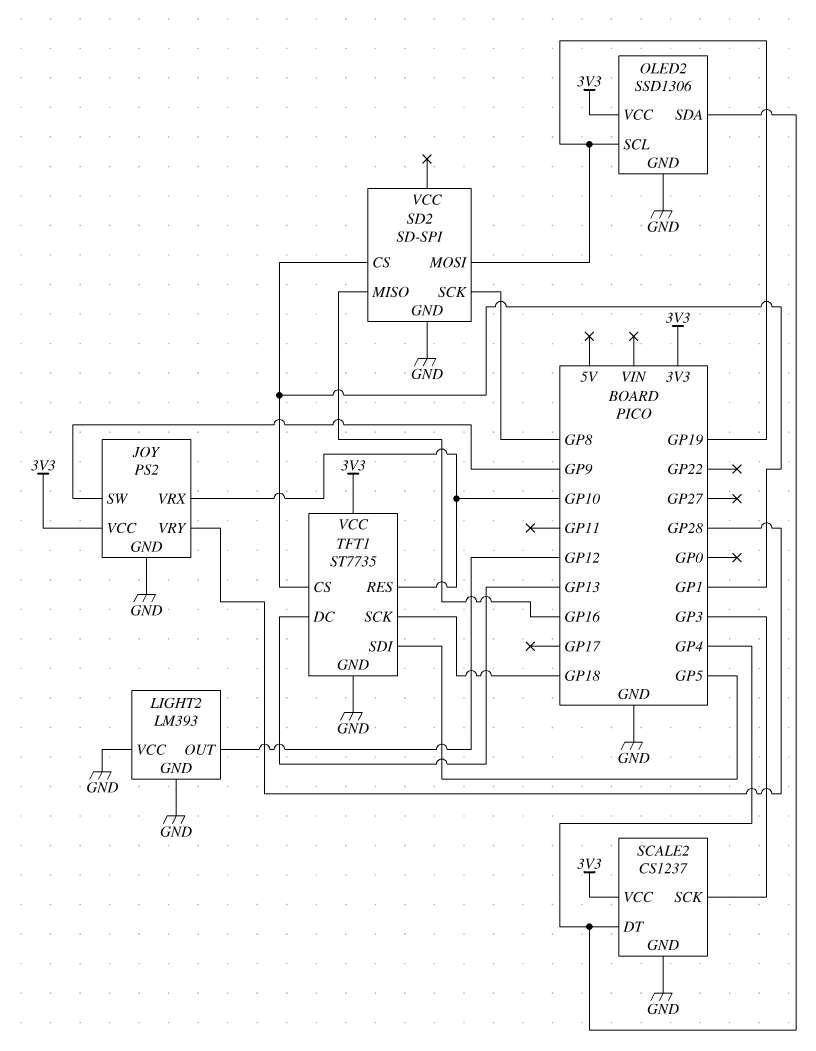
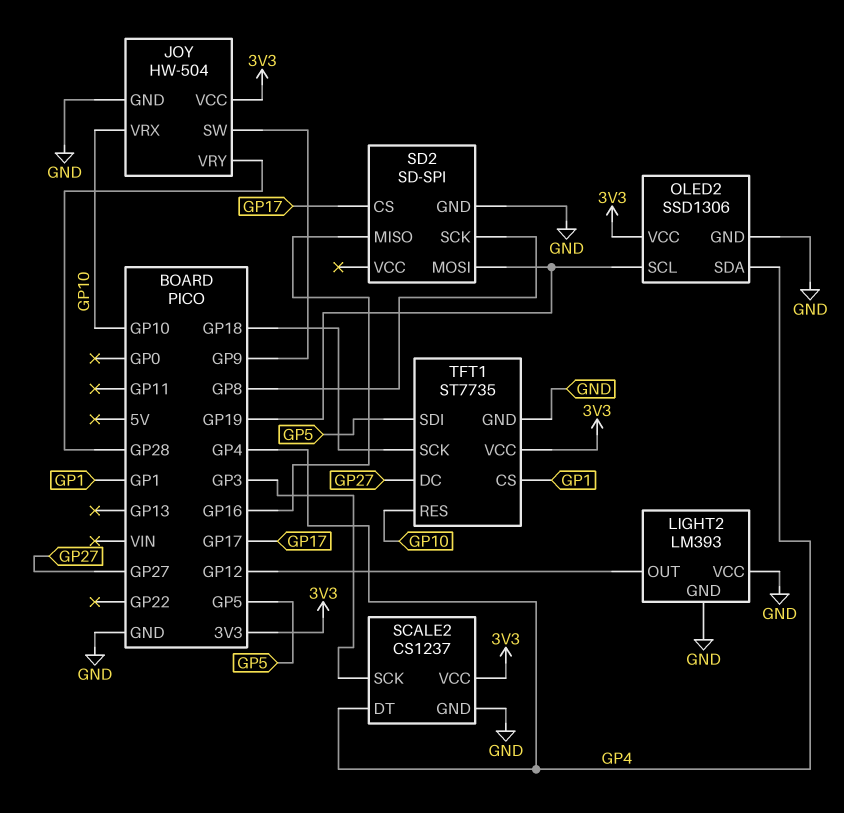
JOY: PS2 -> HW-504
SD2 pin CS: GP1 -> GP17
TFT1 pin DC: GP13 -> GP27

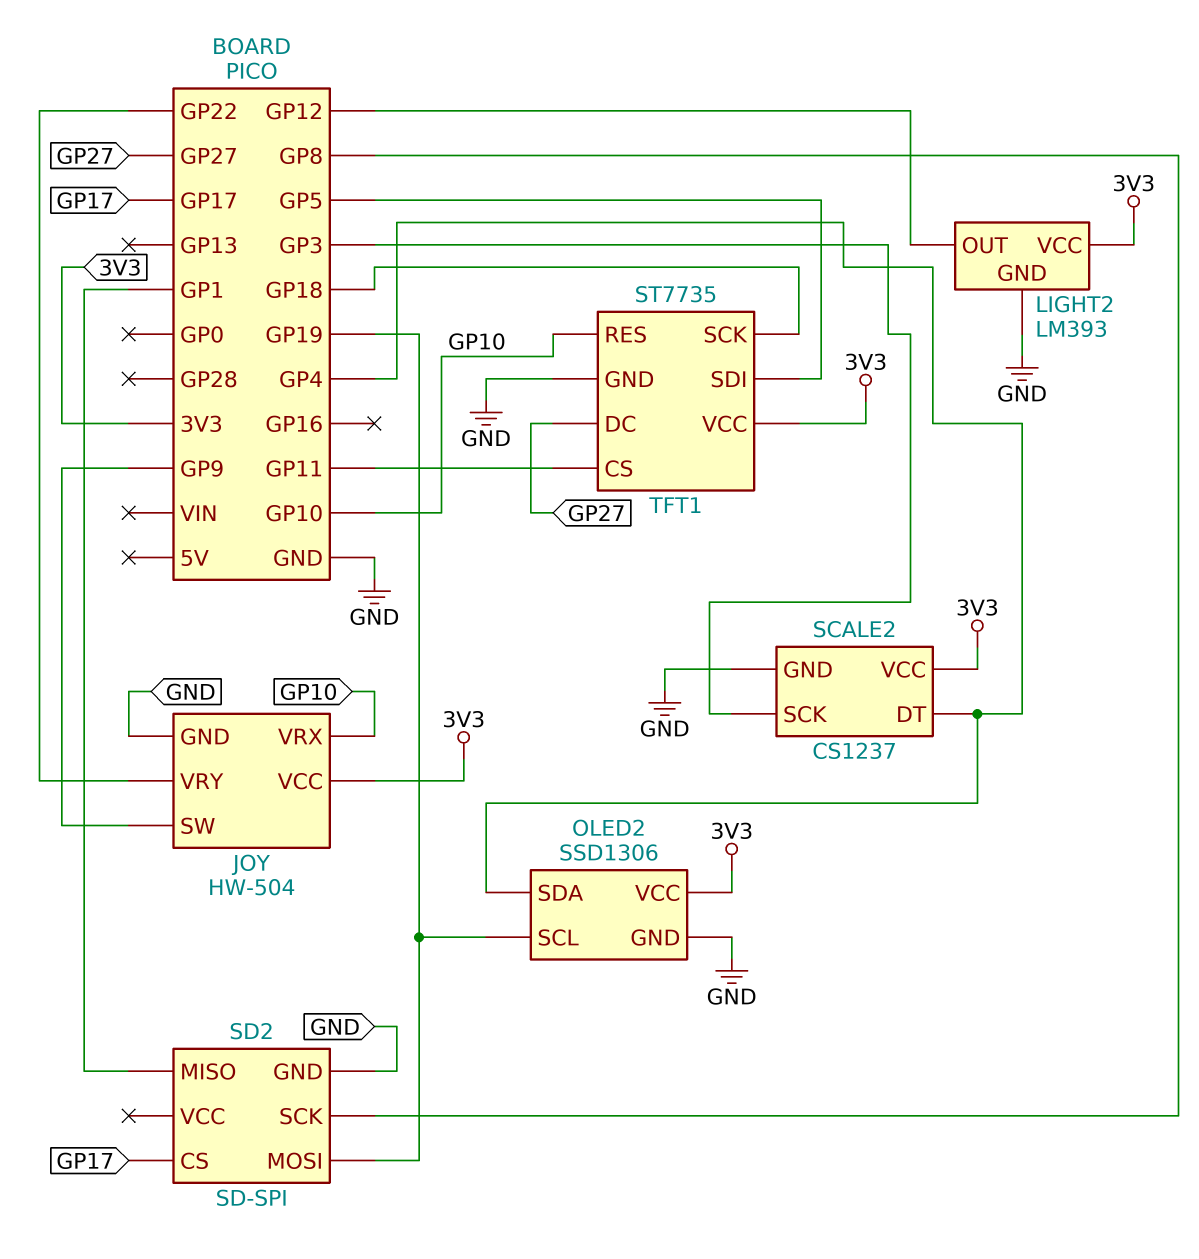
JOY pin VRY: GP28 -> GP22
LIGHT2 pin VCC: GND -> 3V3
SD2 pin MISO: GP16 -> GP1
TFT1 pin CS: GP1 -> GP11

